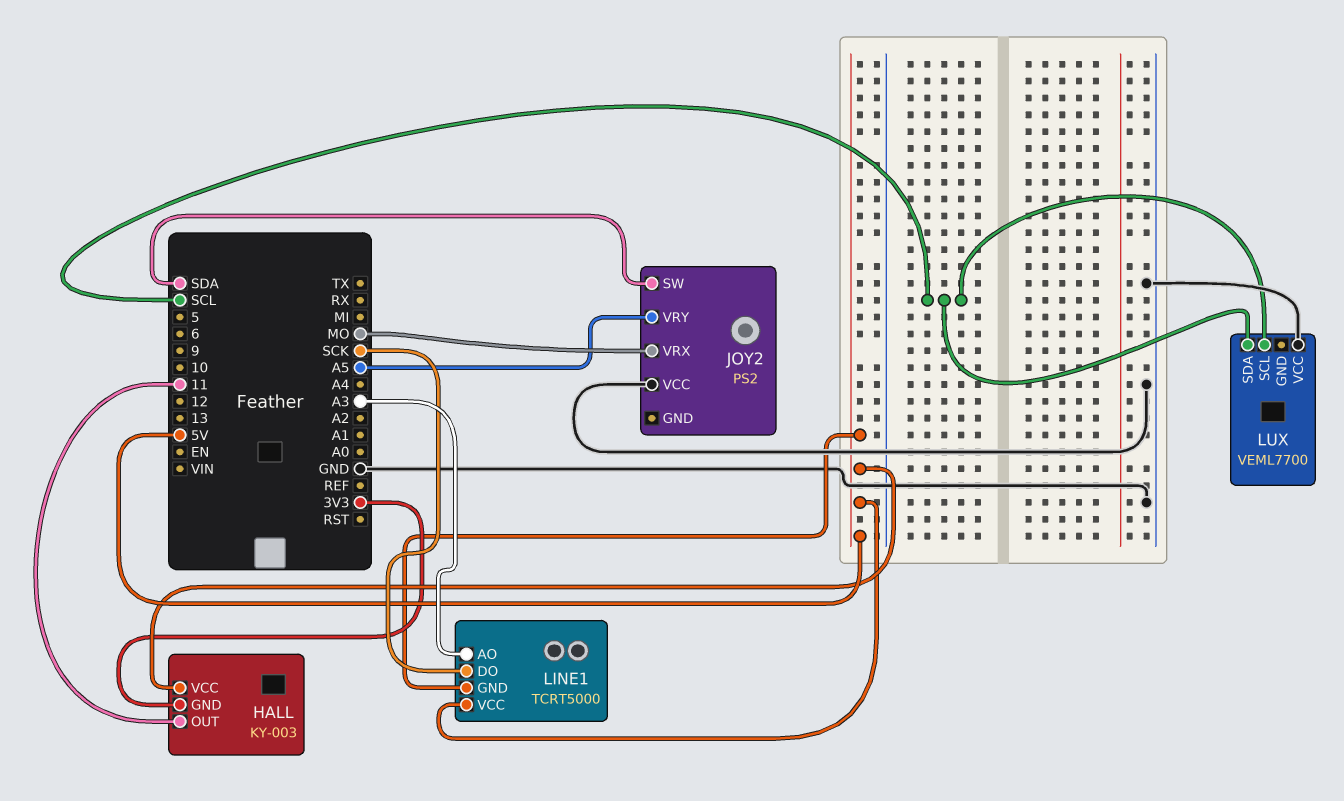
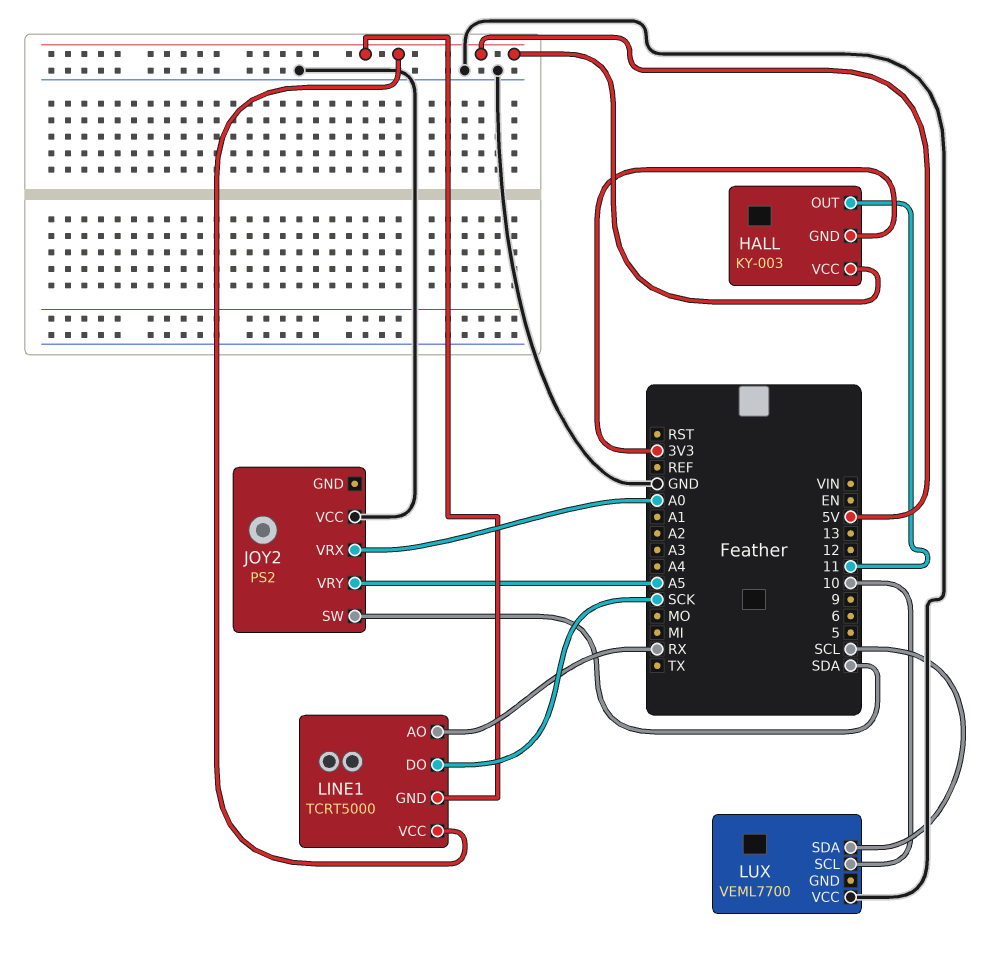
JOY2 pin VRX: MO -> A0
LINE1 pin AO: A3 -> RX
LUX pin SCL: SCL -> 10

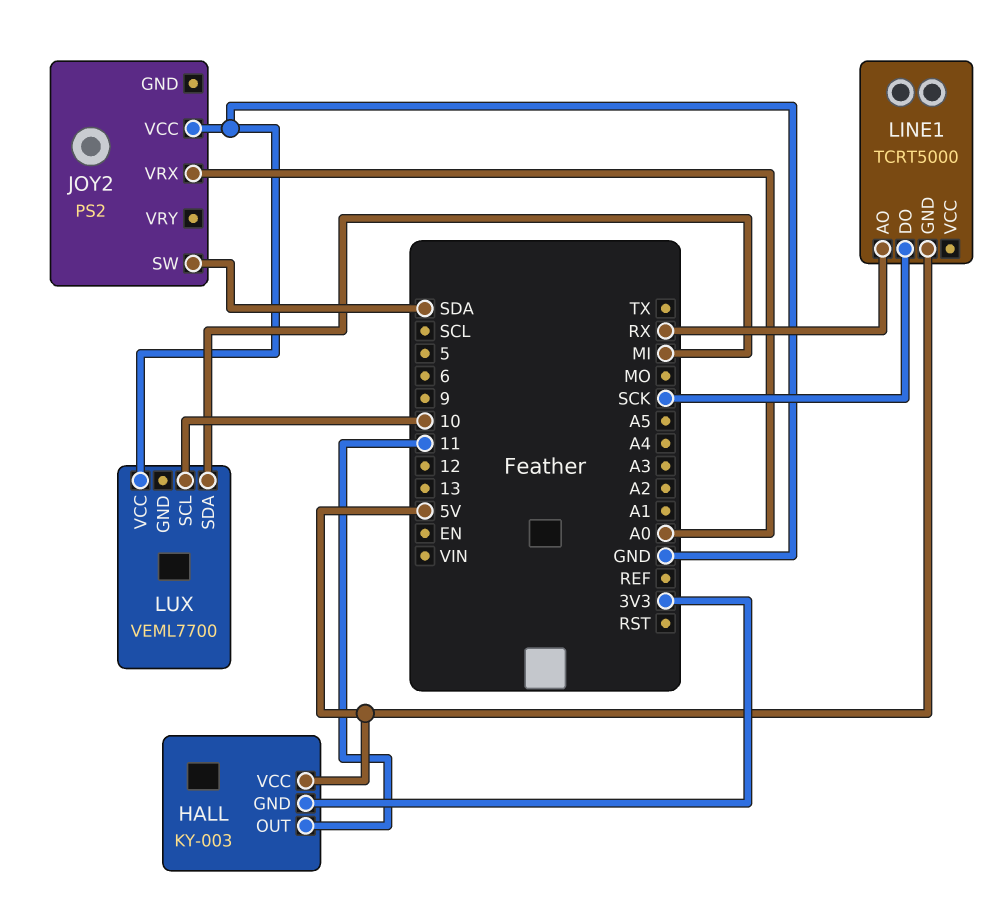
JOY2 pin VRY: A5 -> none
LINE1 pin VCC: 5V -> none
LUX pin SDA: SCL -> MI

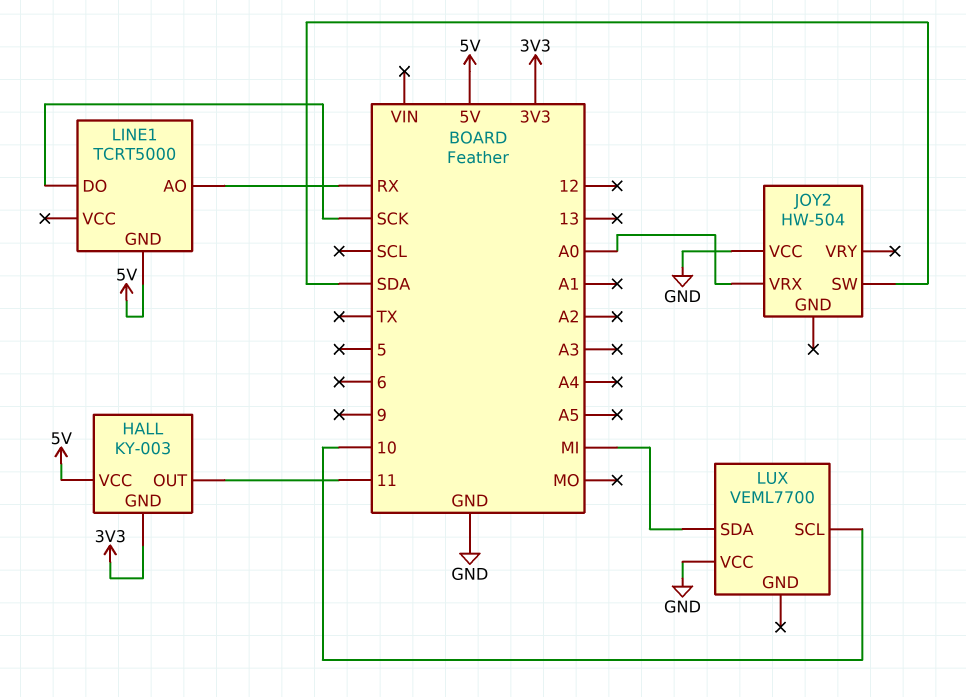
JOY2: PS2 -> HW-504

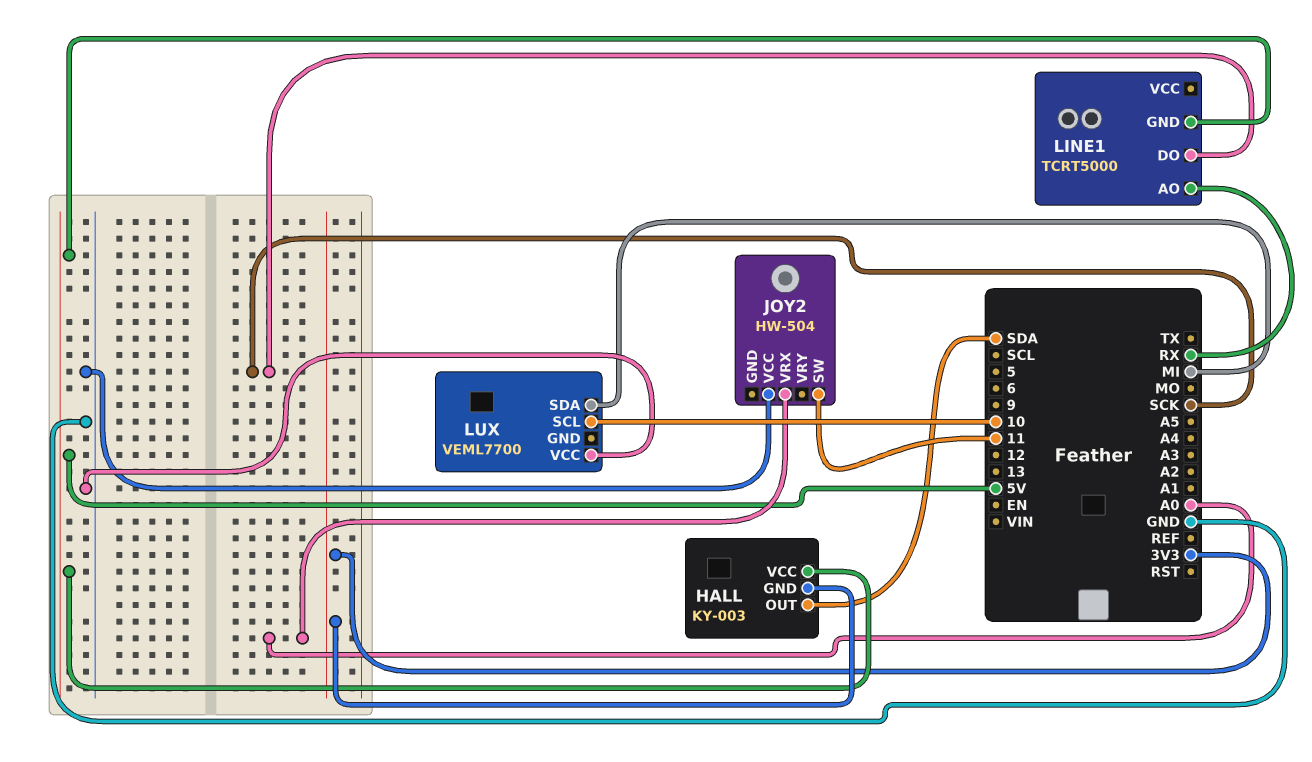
HALL pin OUT: 11 -> SDA
JOY2 pin SW: SDA -> 11

